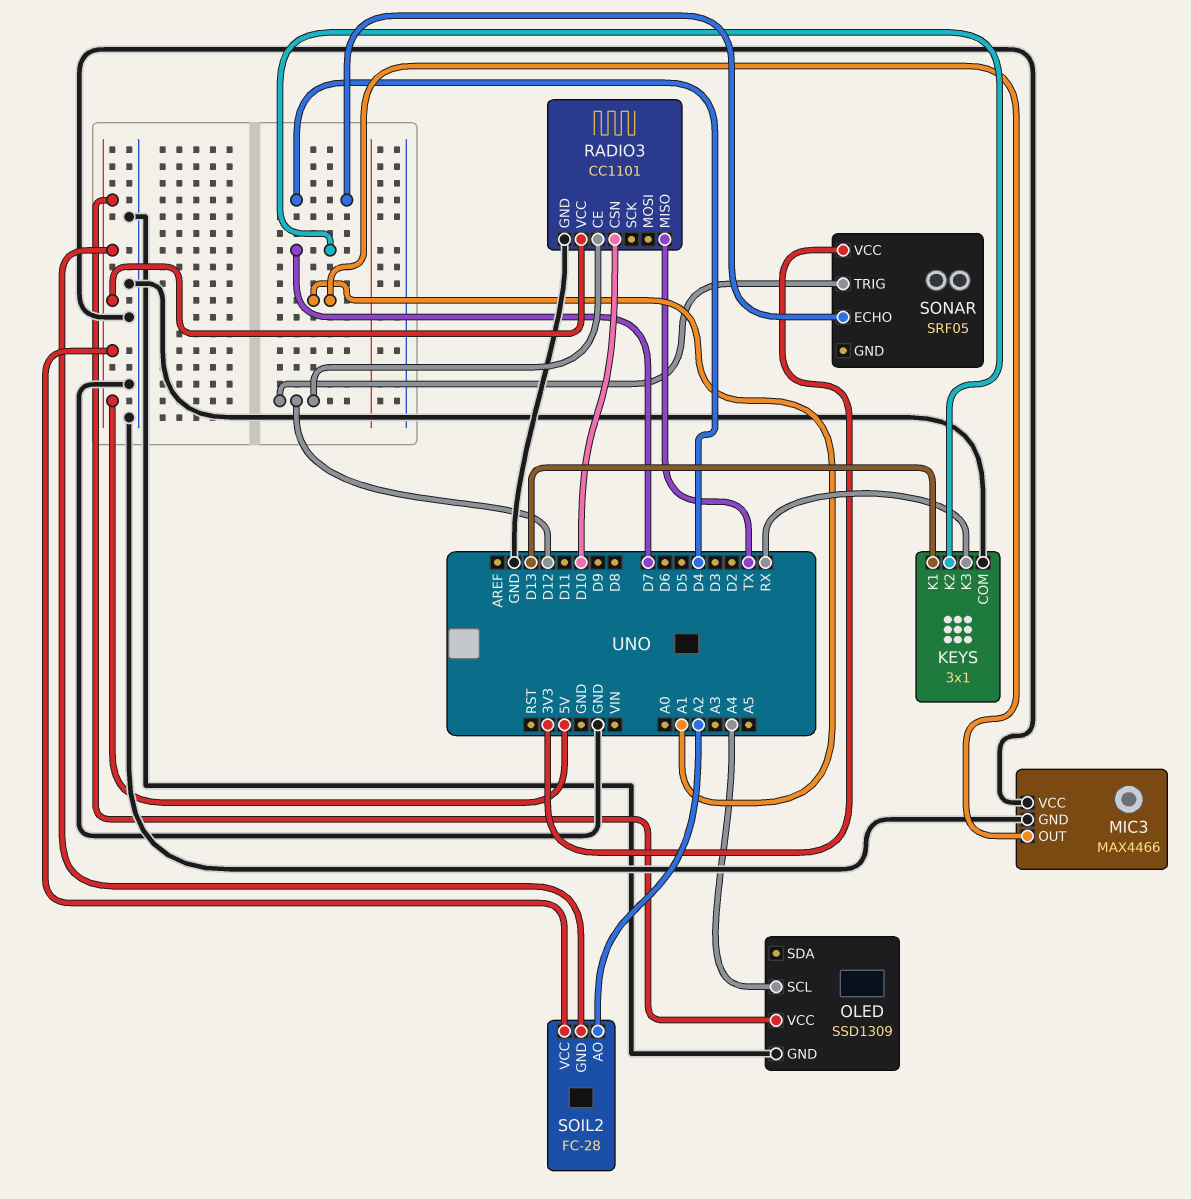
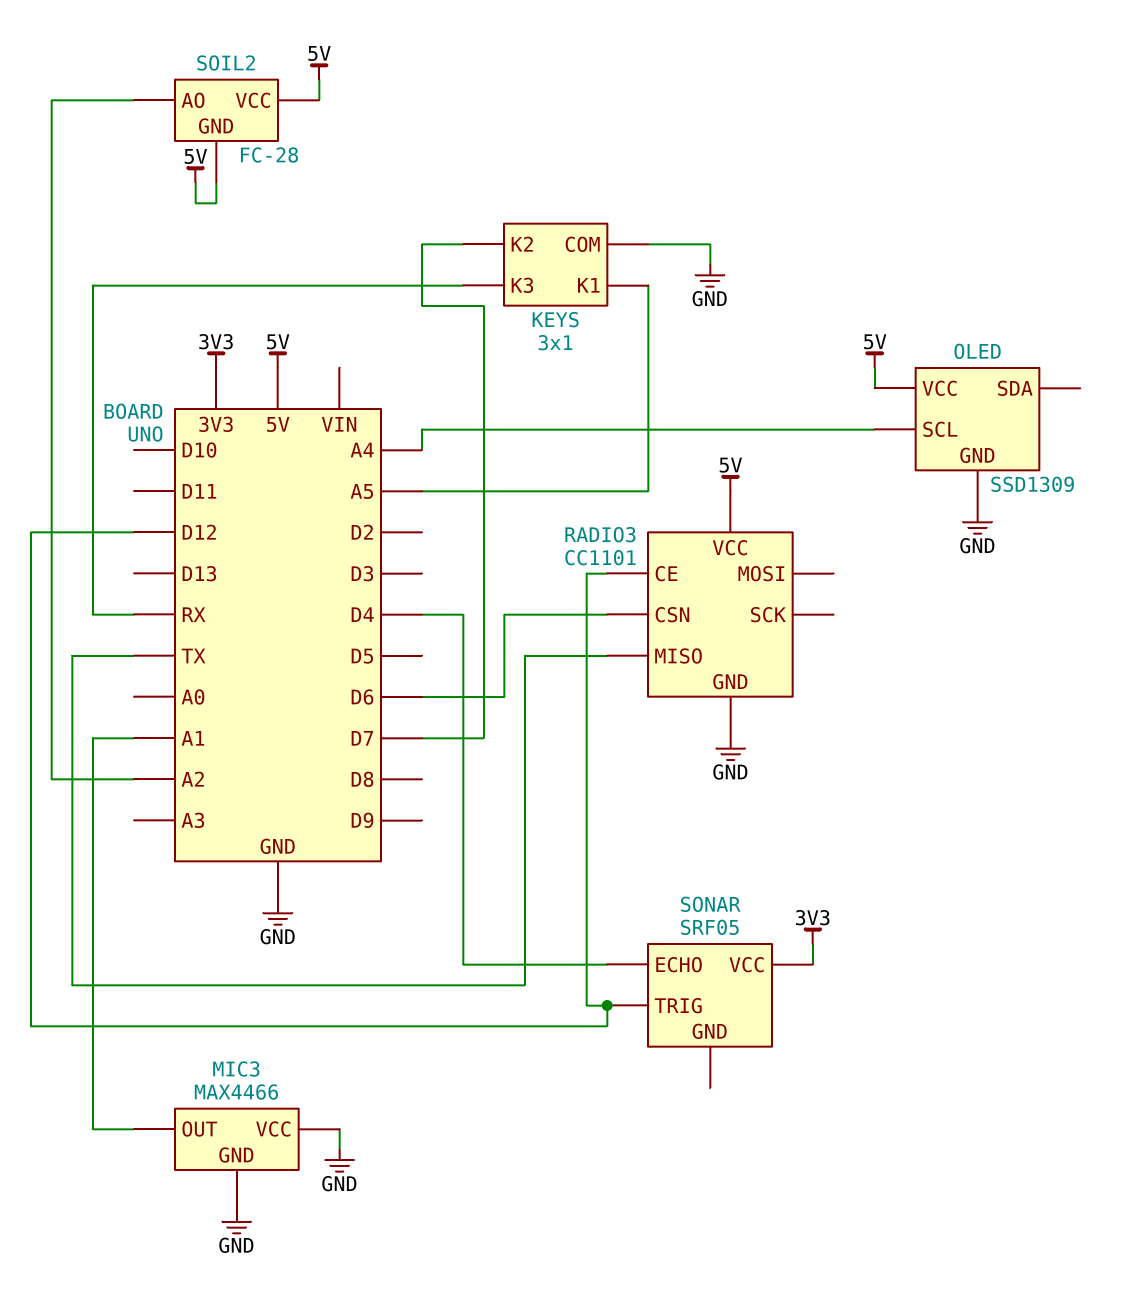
KEYS pin K1: D13 -> A5
RADIO3 pin CSN: D10 -> D6

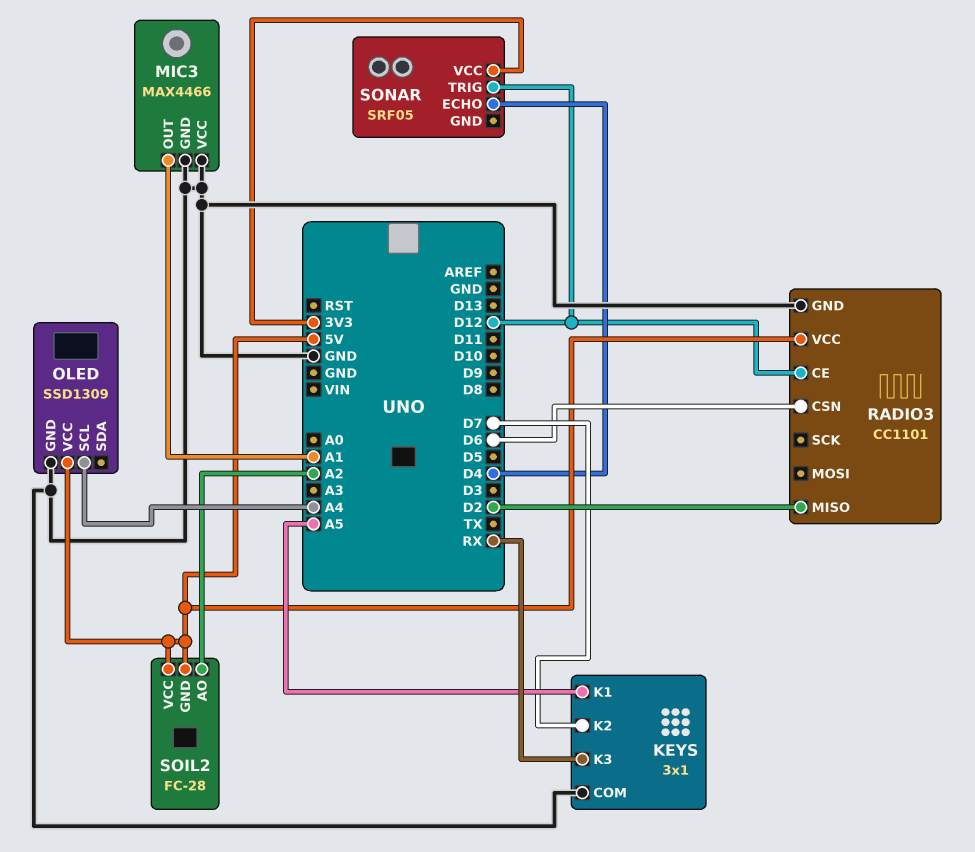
RADIO3 pin MISO: TX -> D2

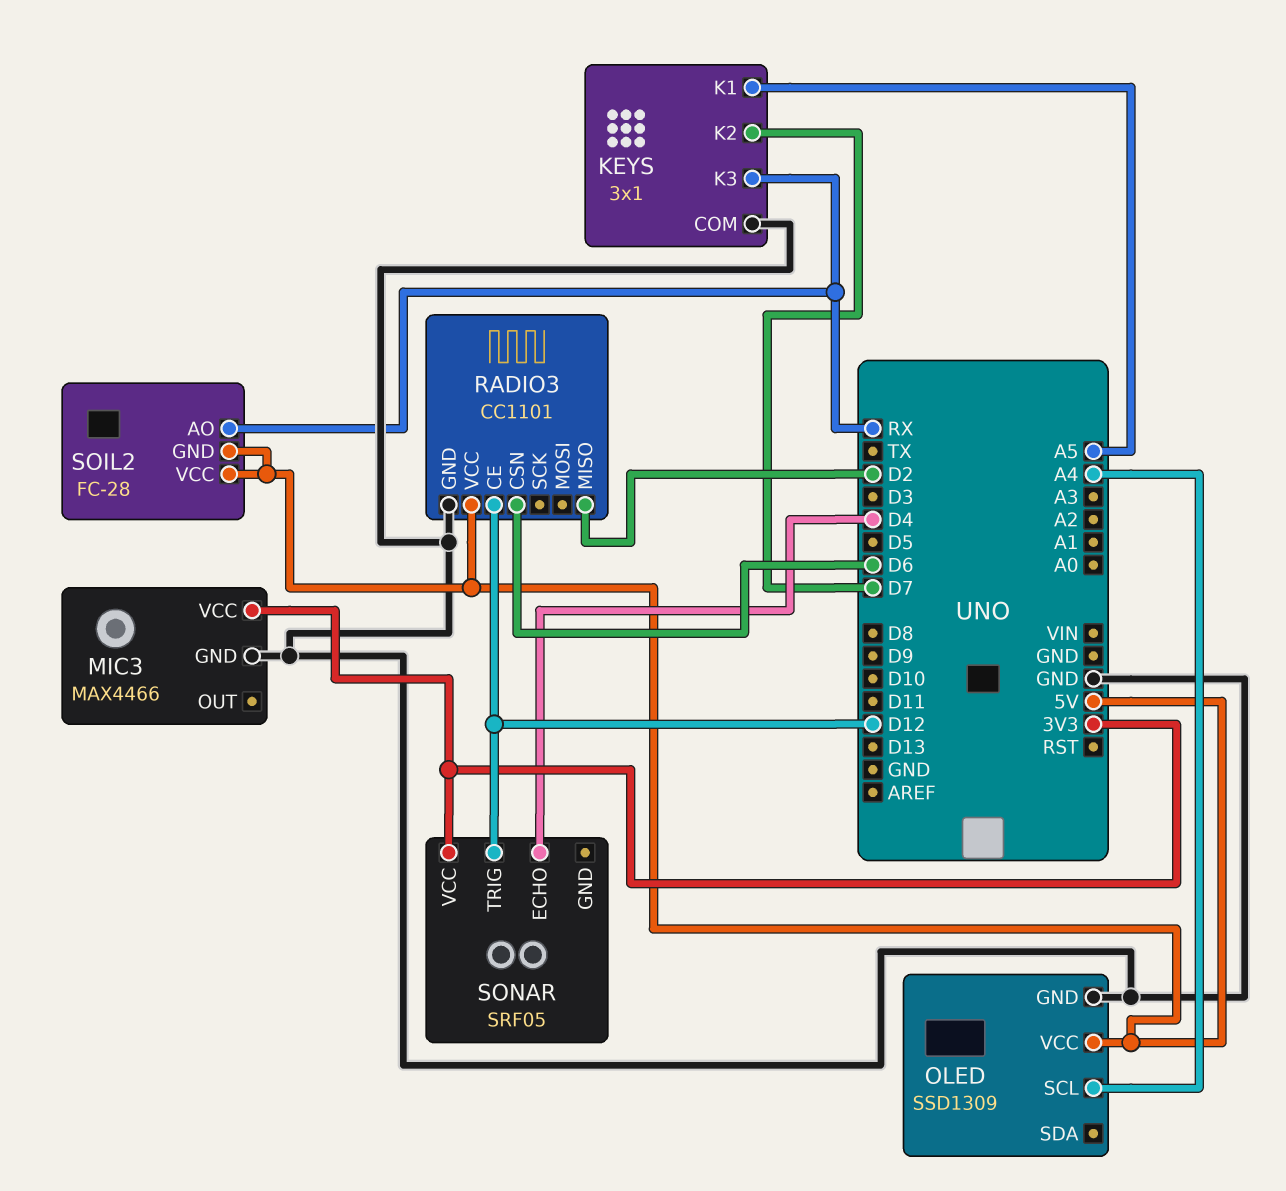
MIC3 pin OUT: A1 -> none
MIC3 pin VCC: GND -> 3V3
SOIL2 pin AO: A2 -> RX

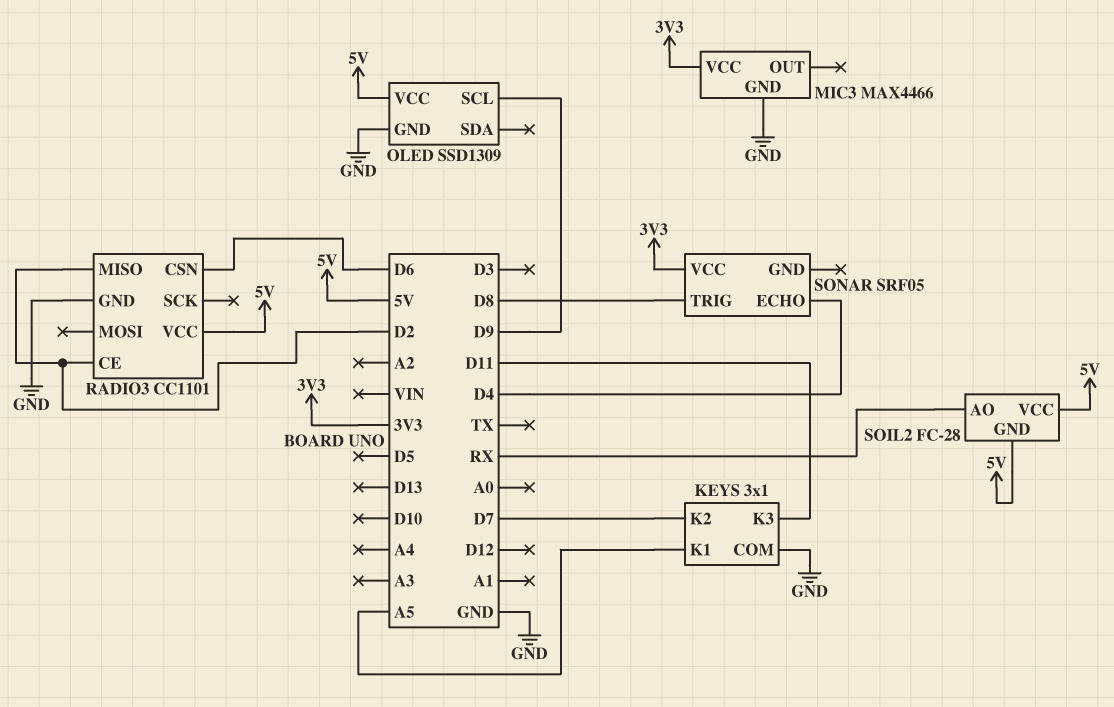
KEYS pin K3: RX -> D11
OLED pin SCL: A4 -> D9
RADIO3 pin CE: D12 -> D2
SONAR pin TRIG: D12 -> D8

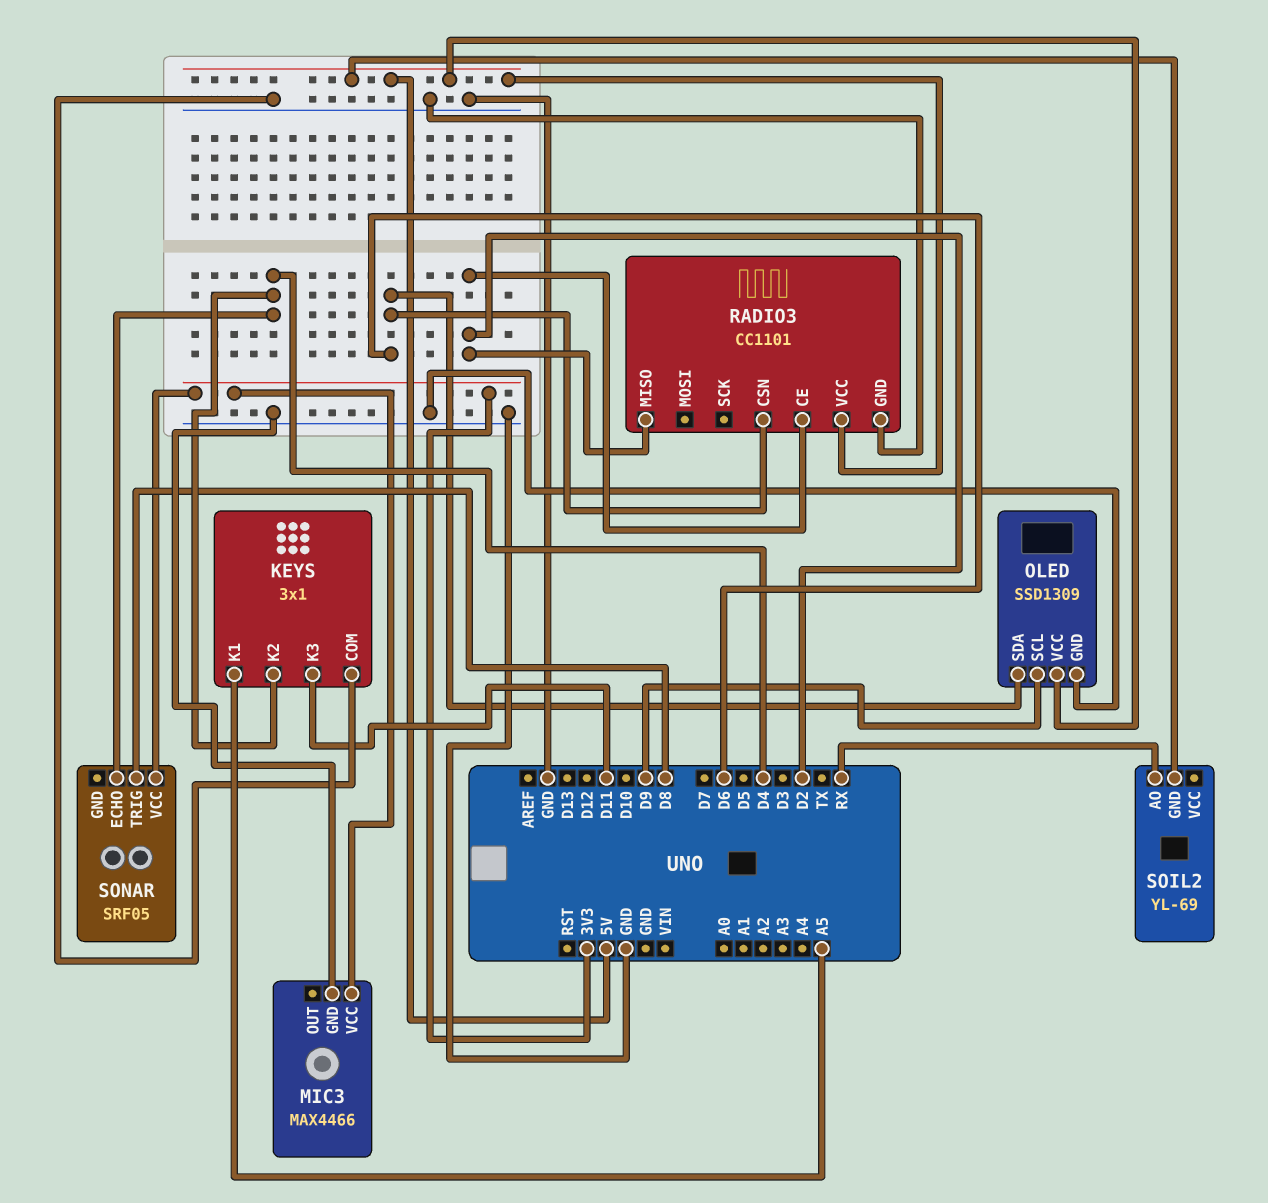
KEYS pin K2: D7 -> D4
OLED pin SDA: none -> D6
SOIL2: FC-28 -> YL-69
SOIL2 pin VCC: 5V -> none

